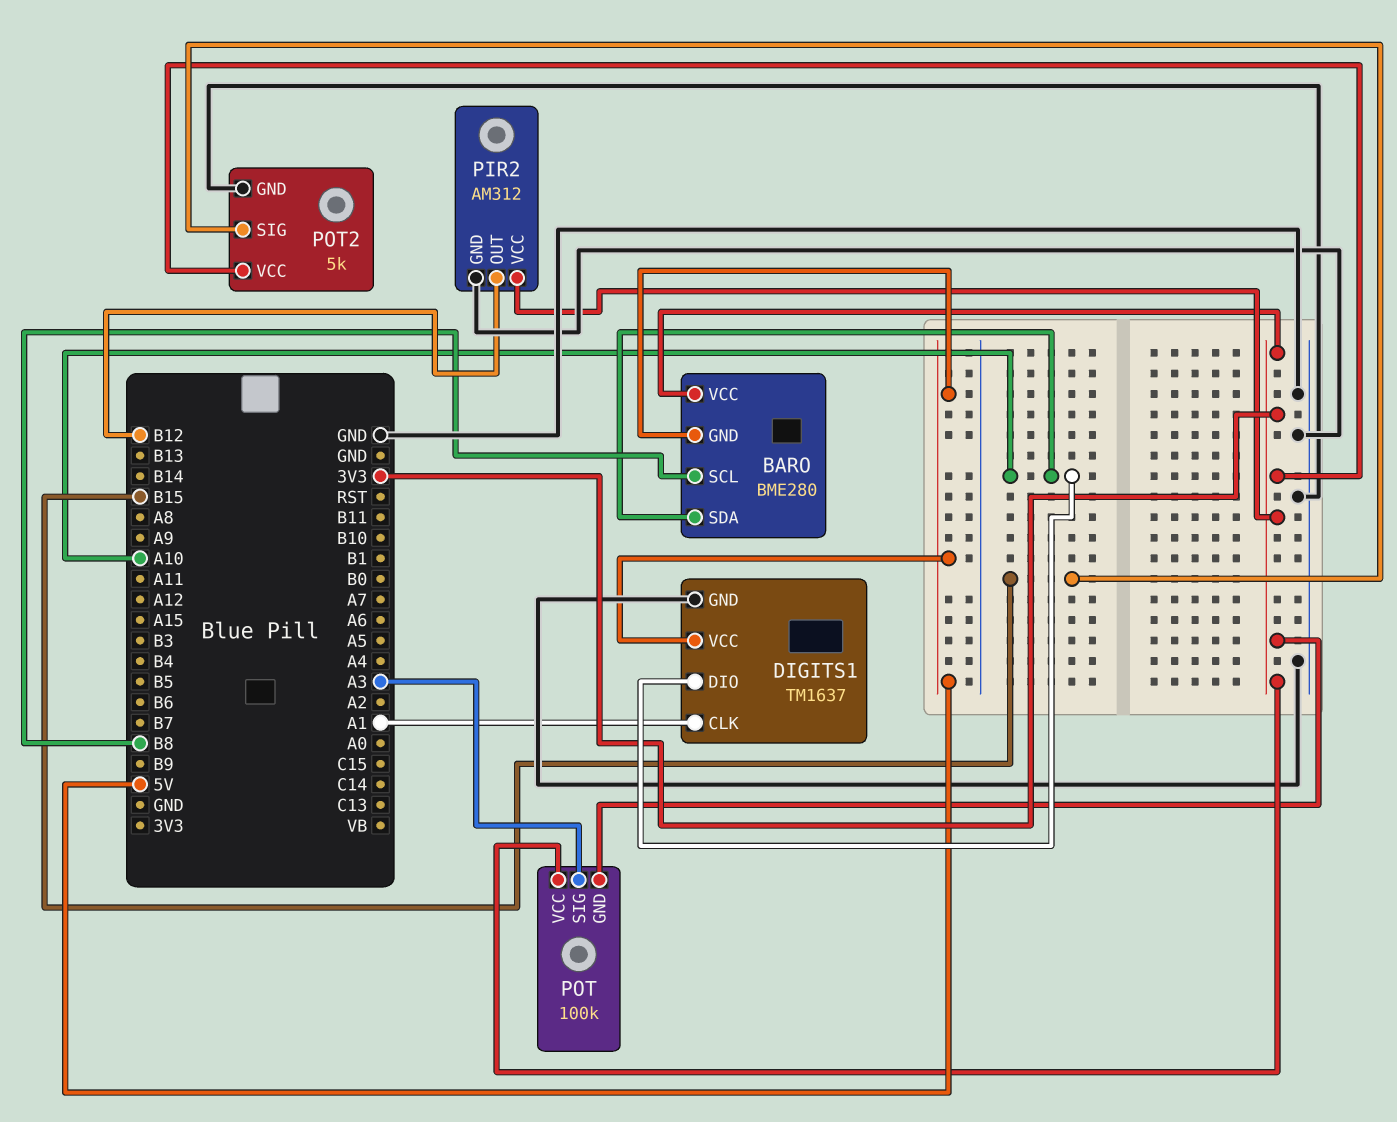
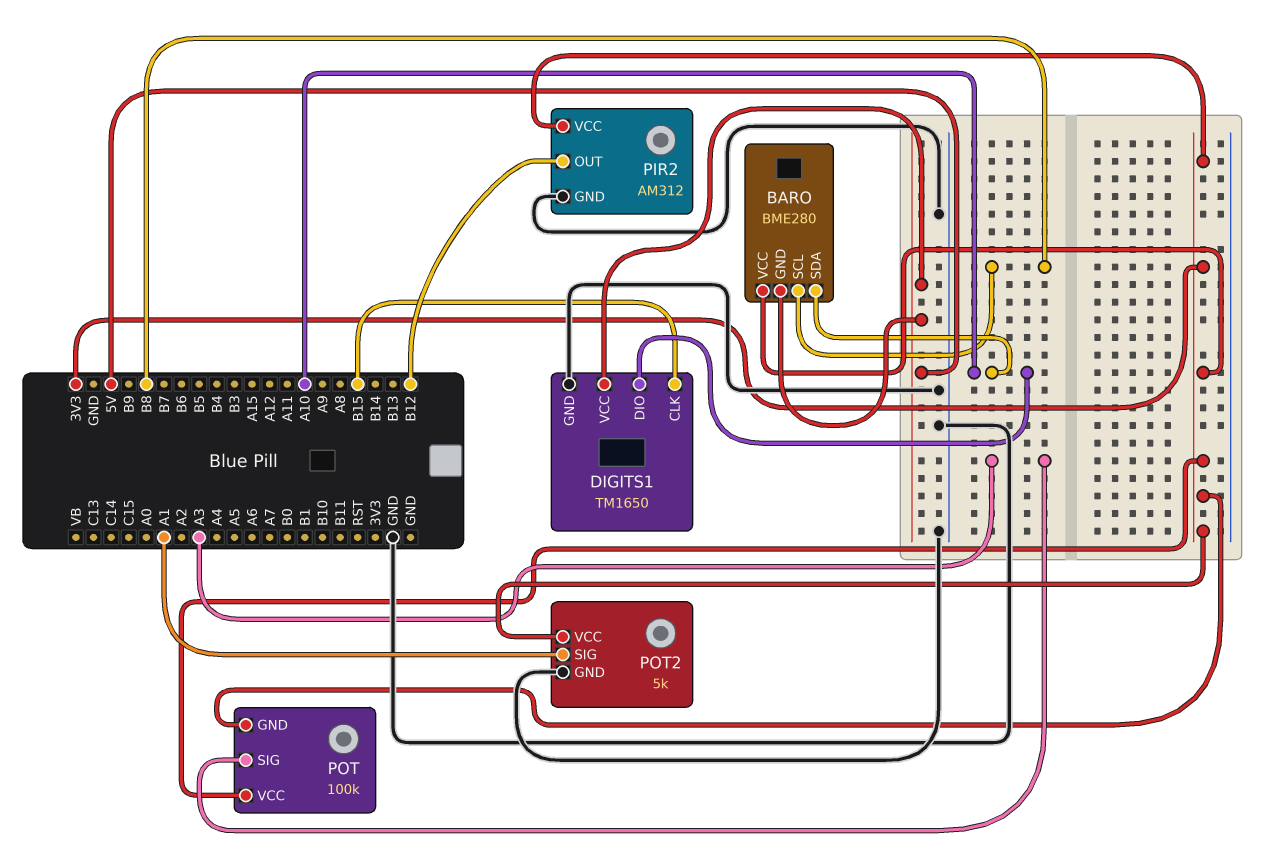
DIGITS1: TM1637 -> TM1650
DIGITS1 pin CLK: A1 -> B15
POT2 pin SIG: B15 -> A1

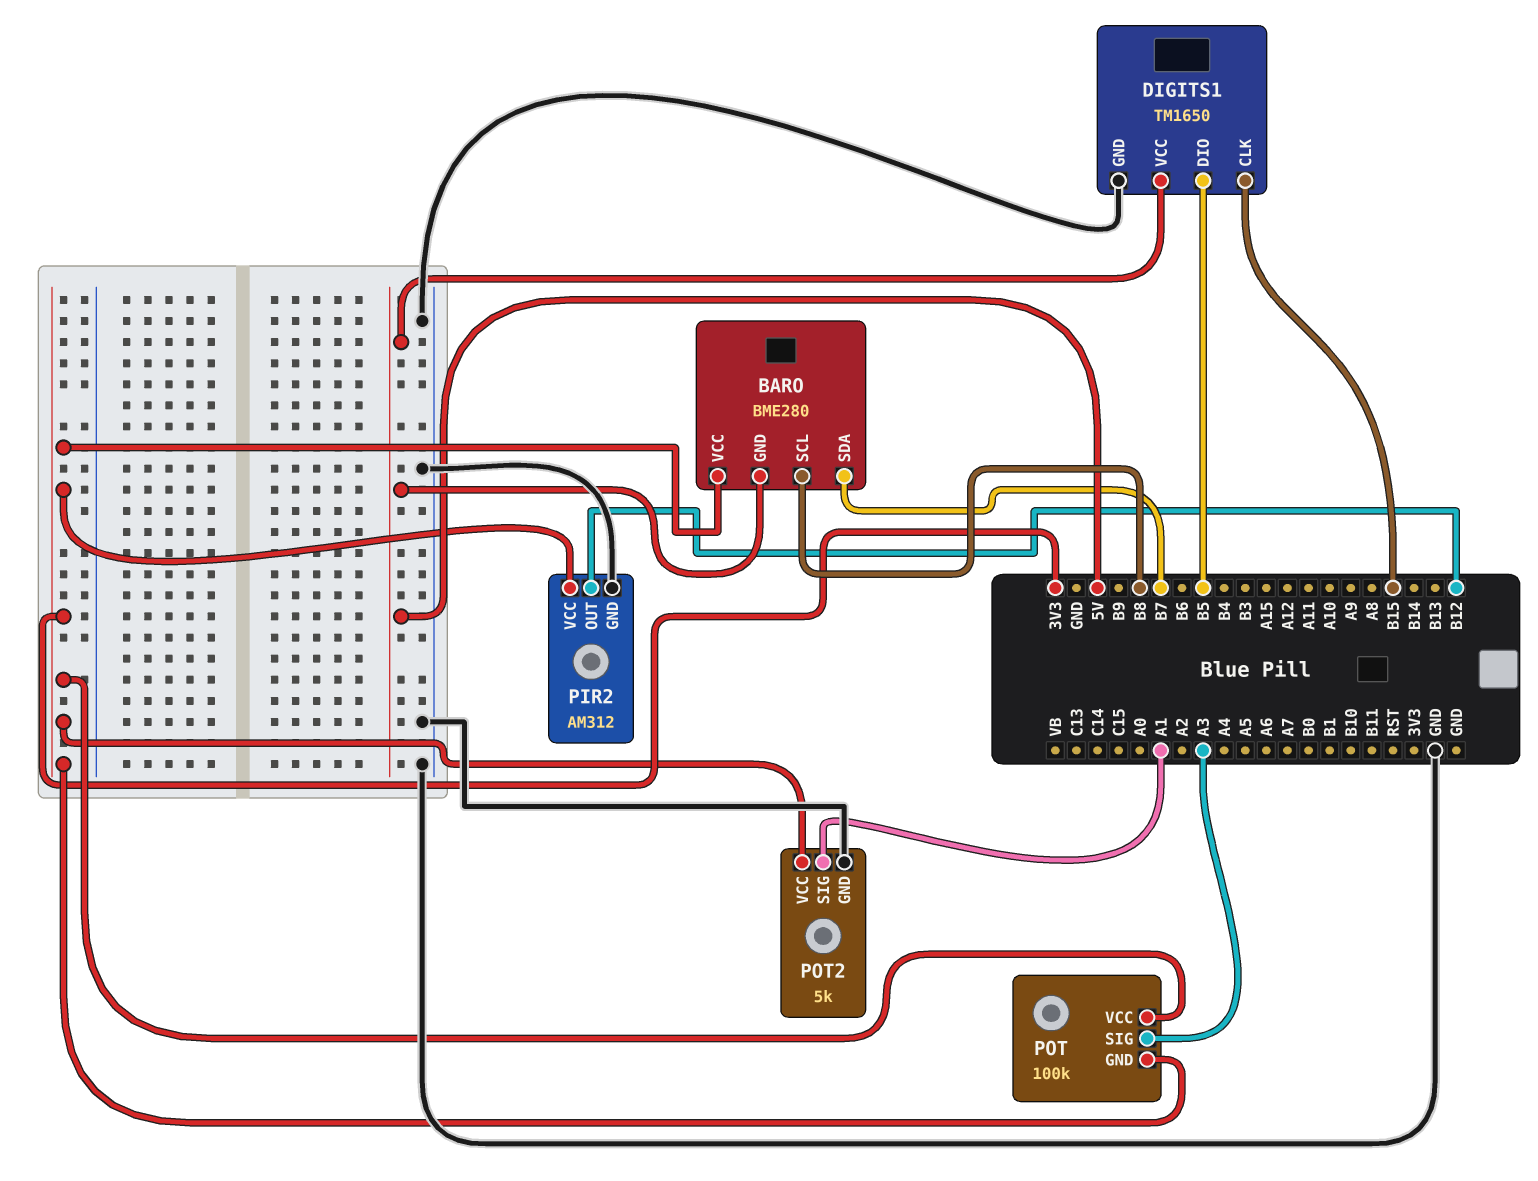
BARO pin SDA: A10 -> B7
DIGITS1 pin DIO: A10 -> B5

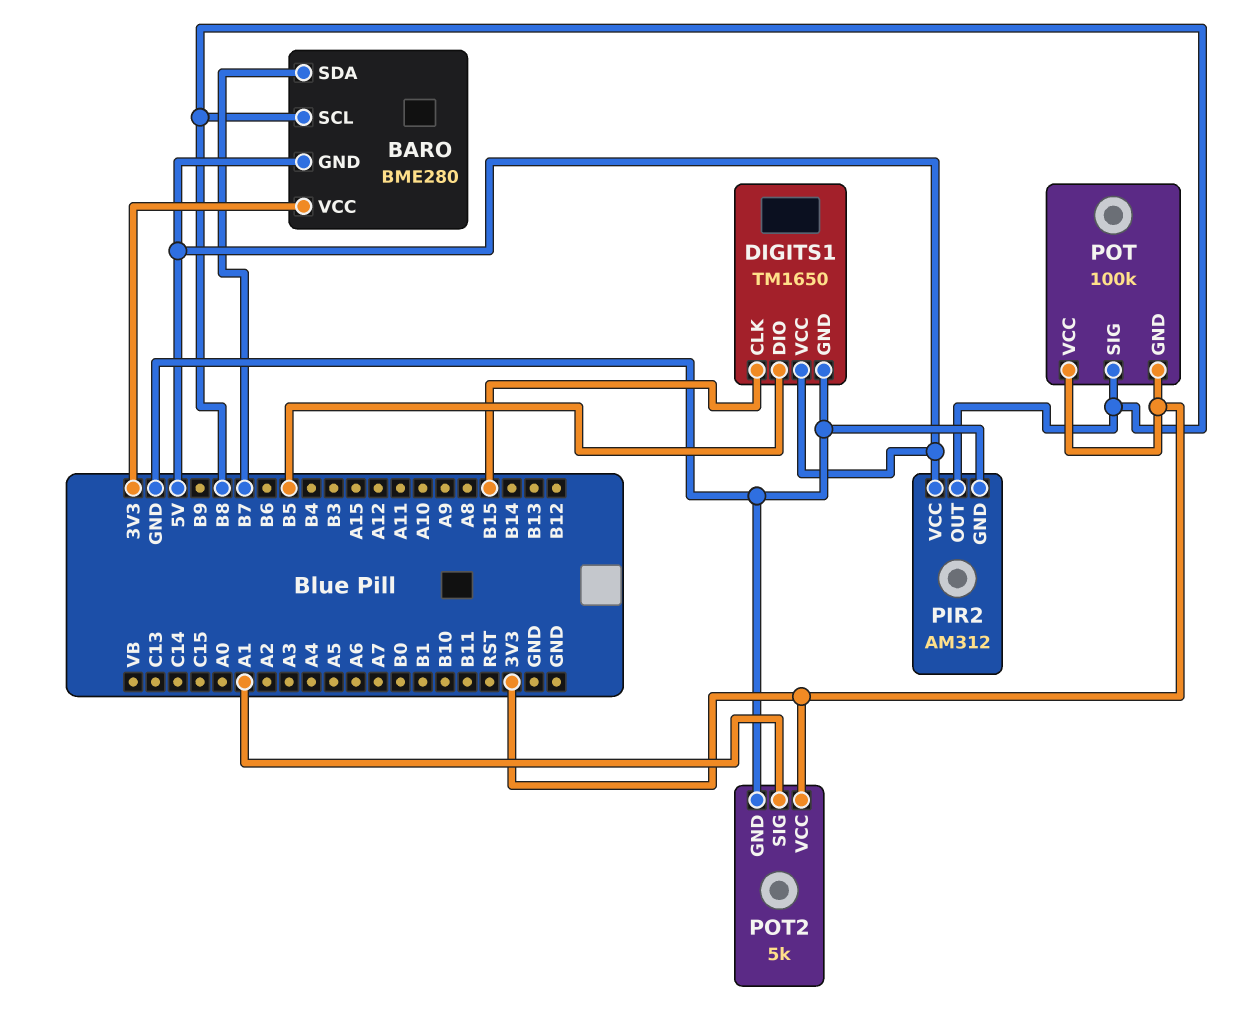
PIR2 pin OUT: B12 -> B8
PIR2 pin VCC: 3V3 -> 5V
POT pin SIG: A3 -> B8

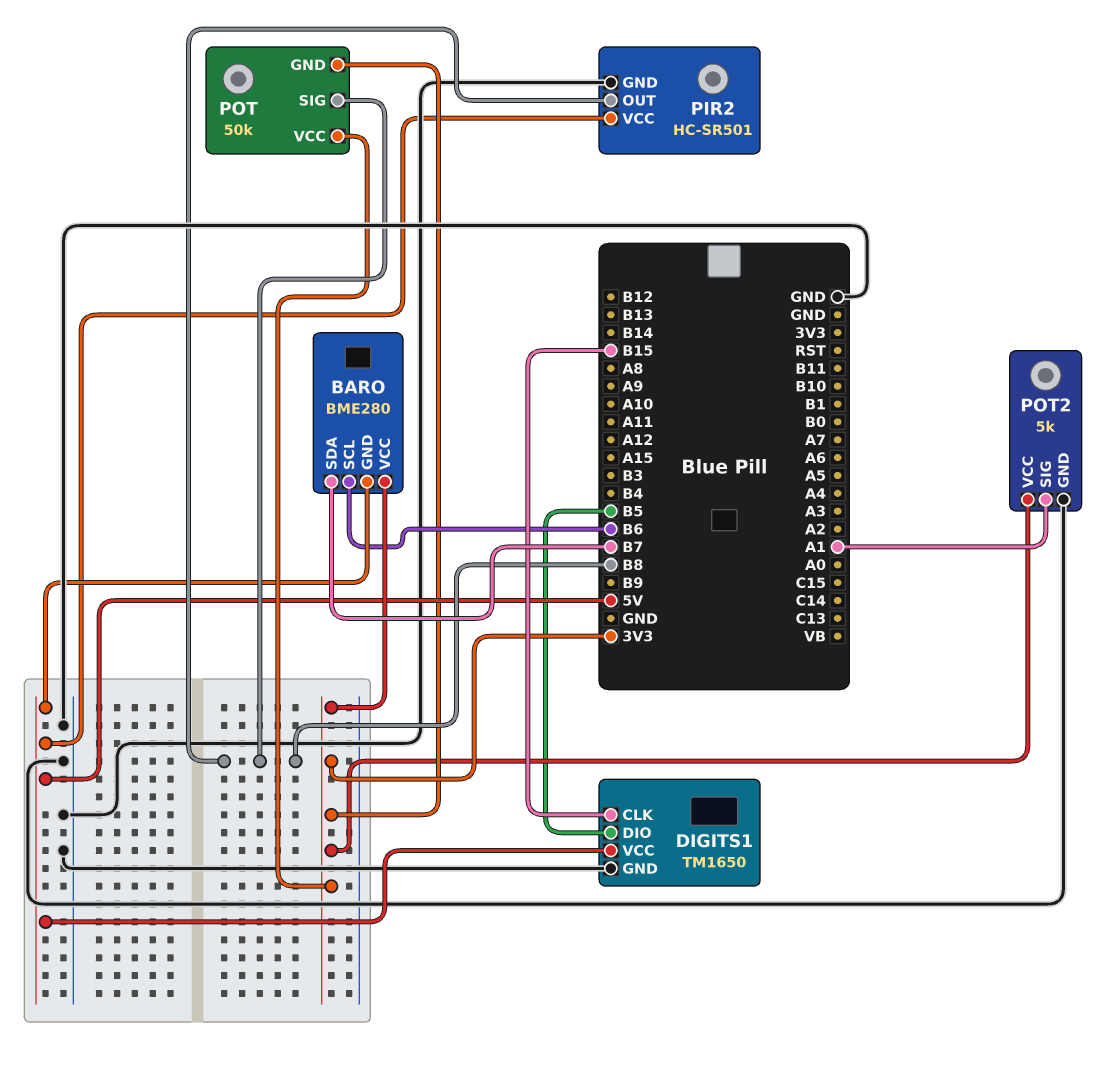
BARO pin SCL: B8 -> B6
PIR2: AM312 -> HC-SR501
POT: 100k -> 50k

